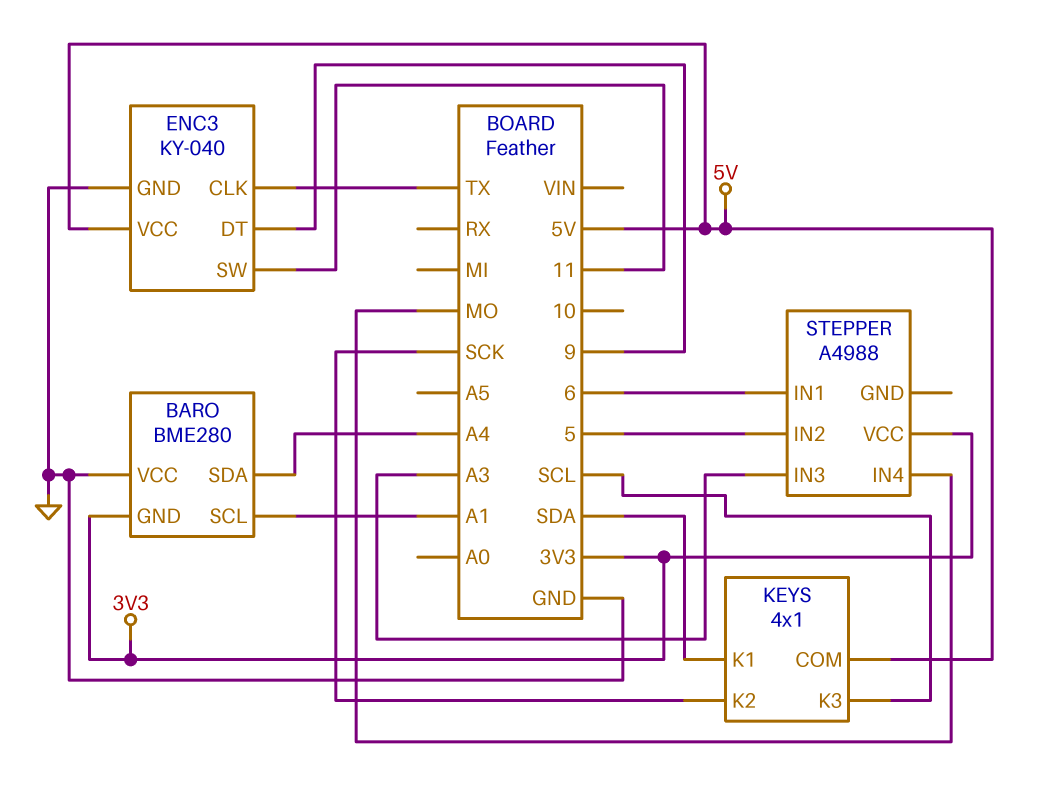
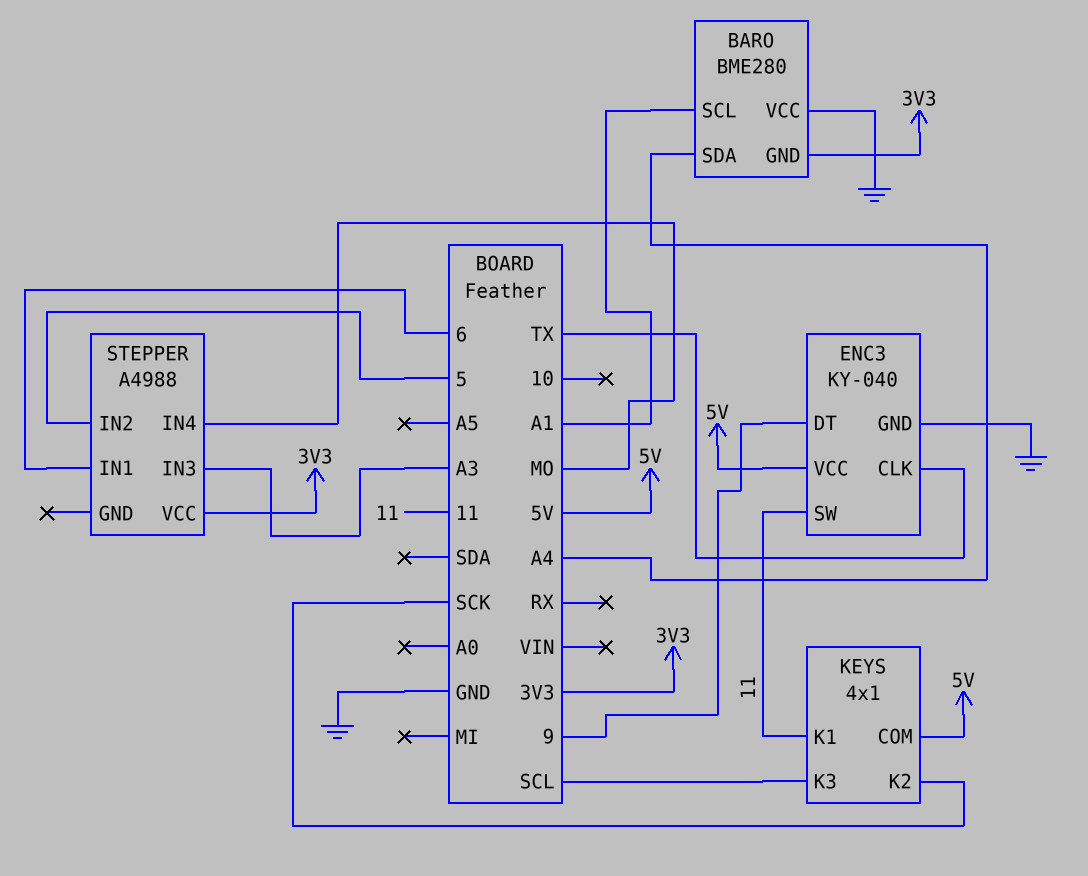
KEYS pin K1: SDA -> 11

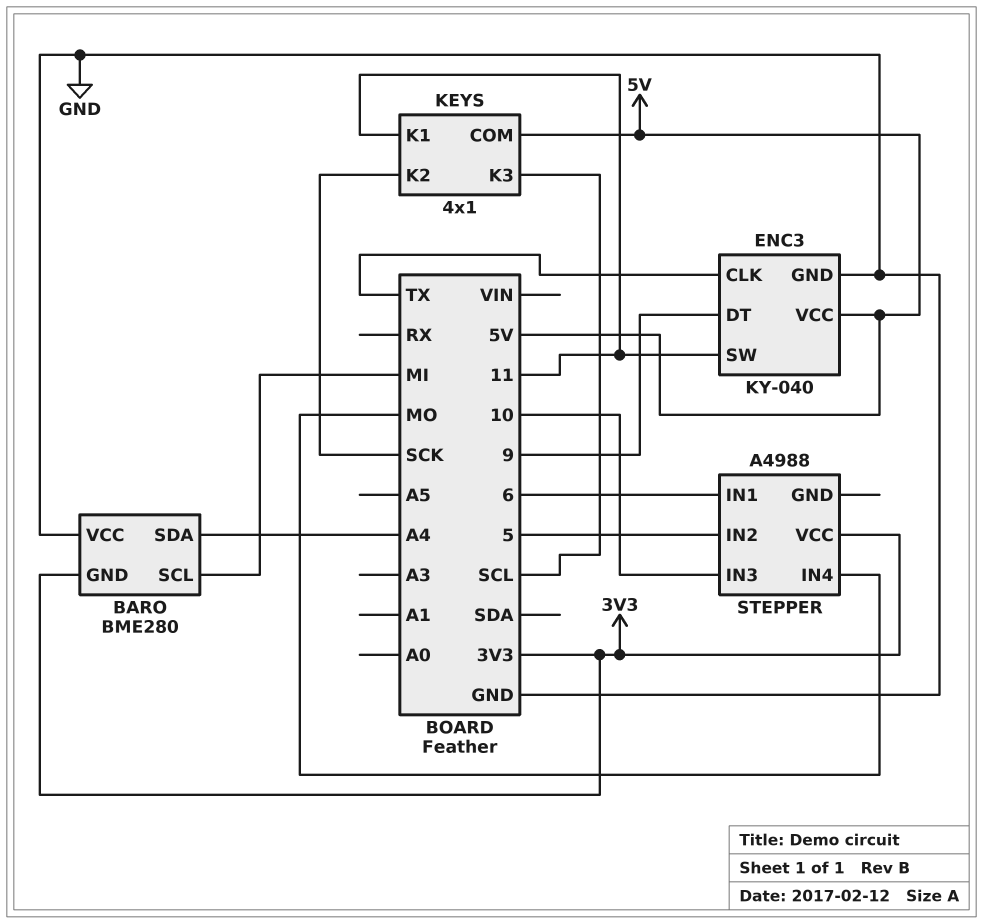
BARO pin SCL: A1 -> MI
STEPPER pin IN3: A3 -> 10

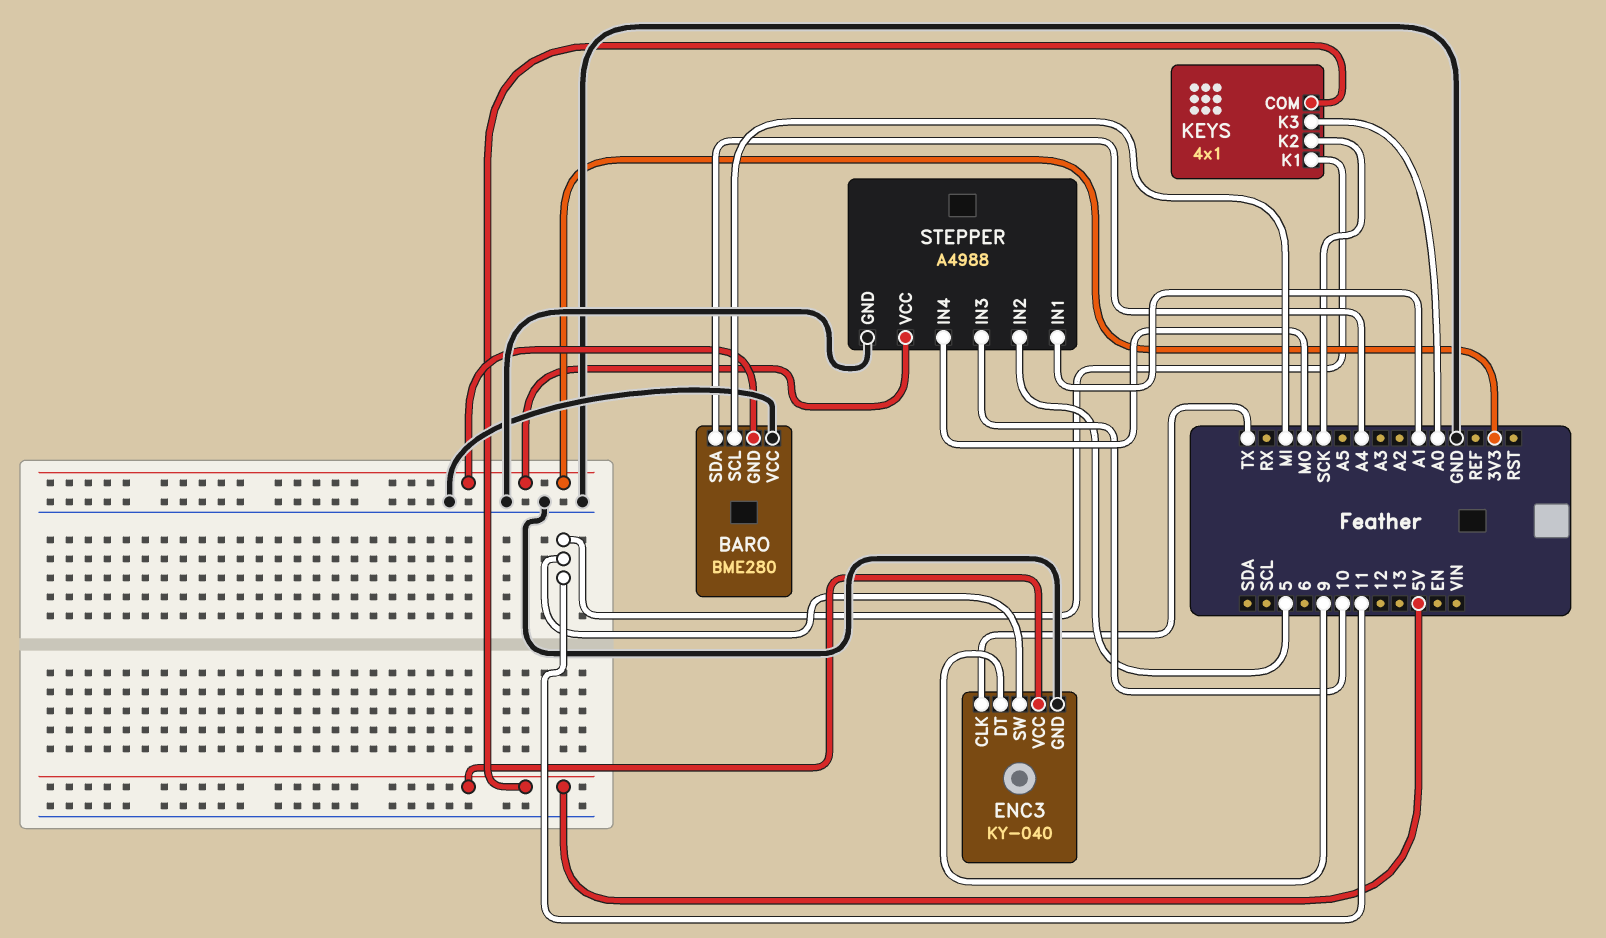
KEYS pin K3: SCL -> A0
STEPPER pin GND: none -> GND
STEPPER pin IN1: 6 -> A1

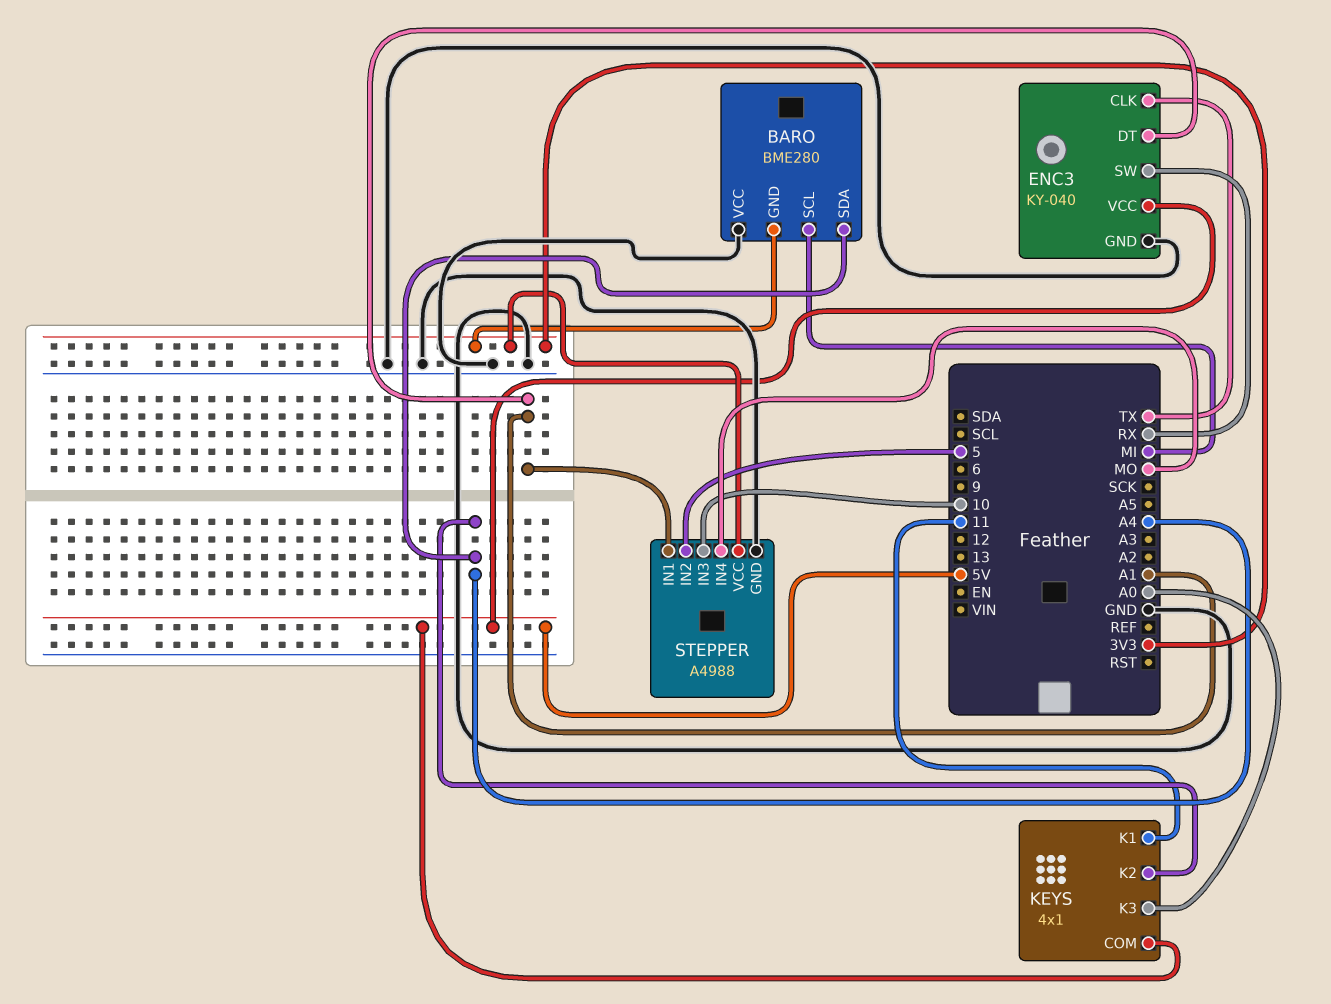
ENC3 pin DT: 9 -> A1
ENC3 pin SW: 11 -> RX
KEYS pin K2: SCK -> A4

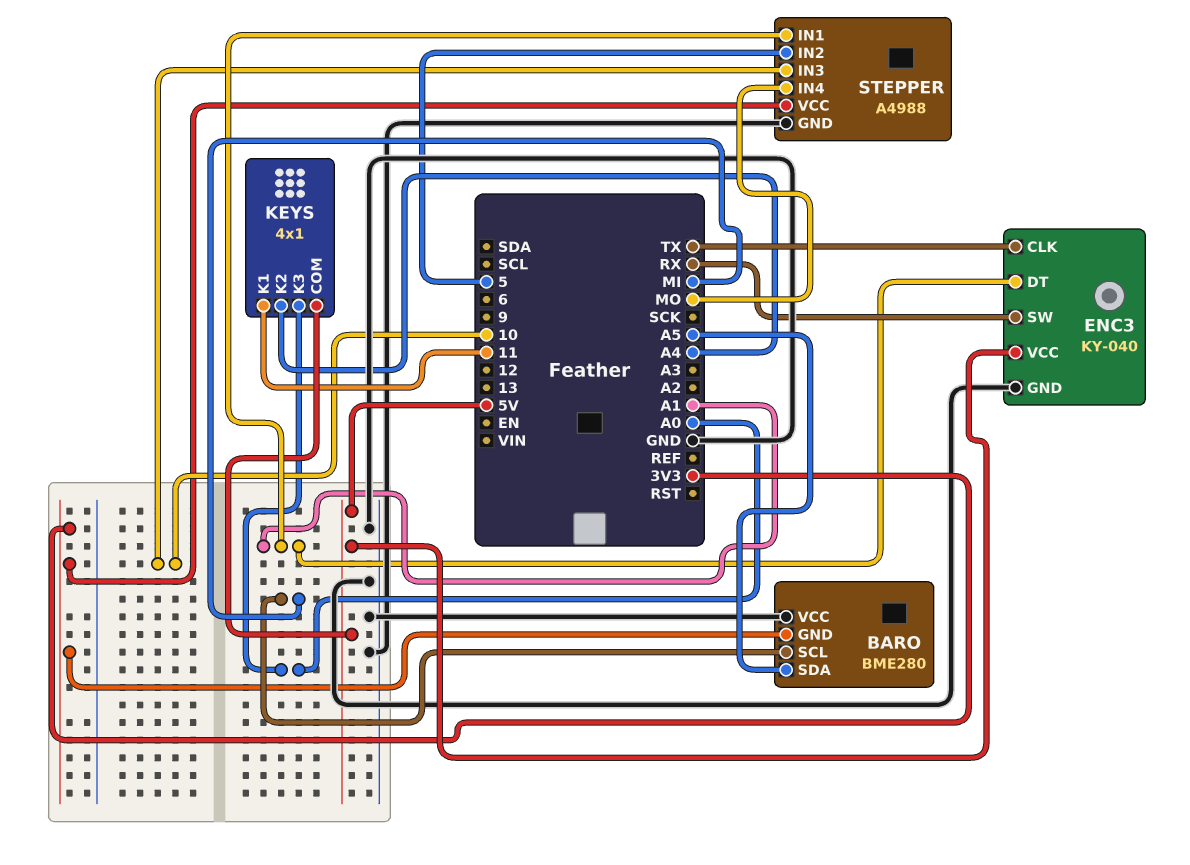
BARO pin SDA: A4 -> A5

